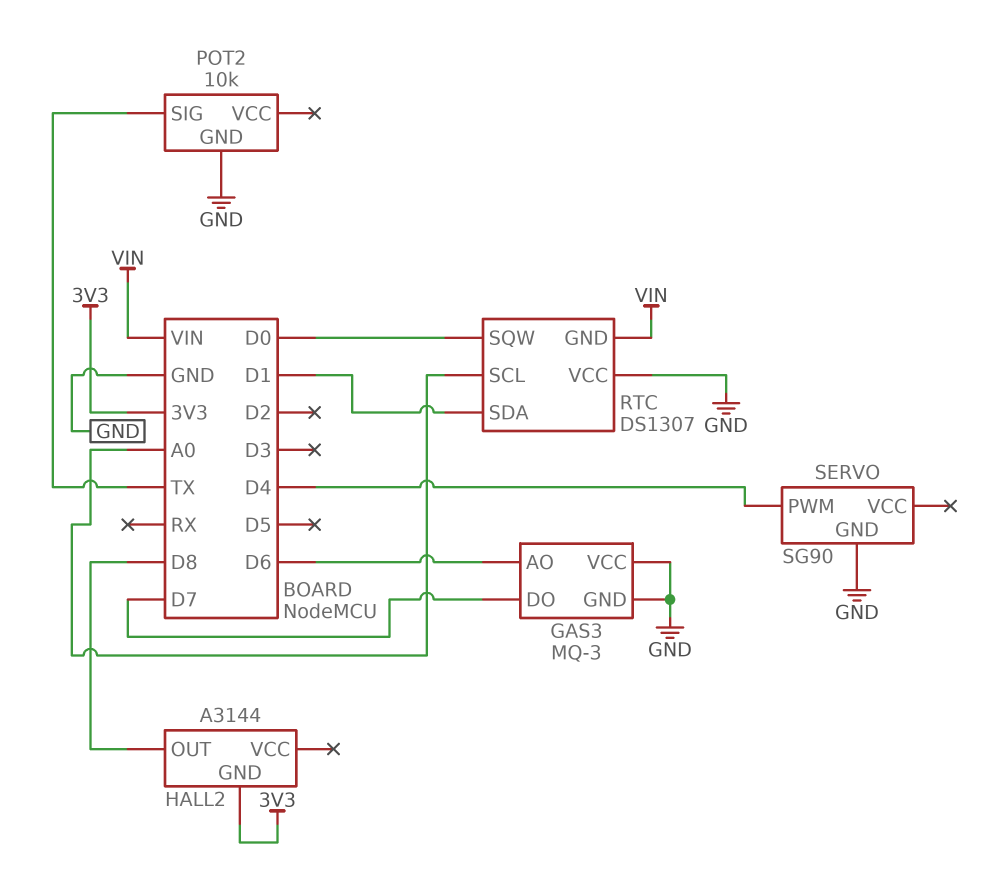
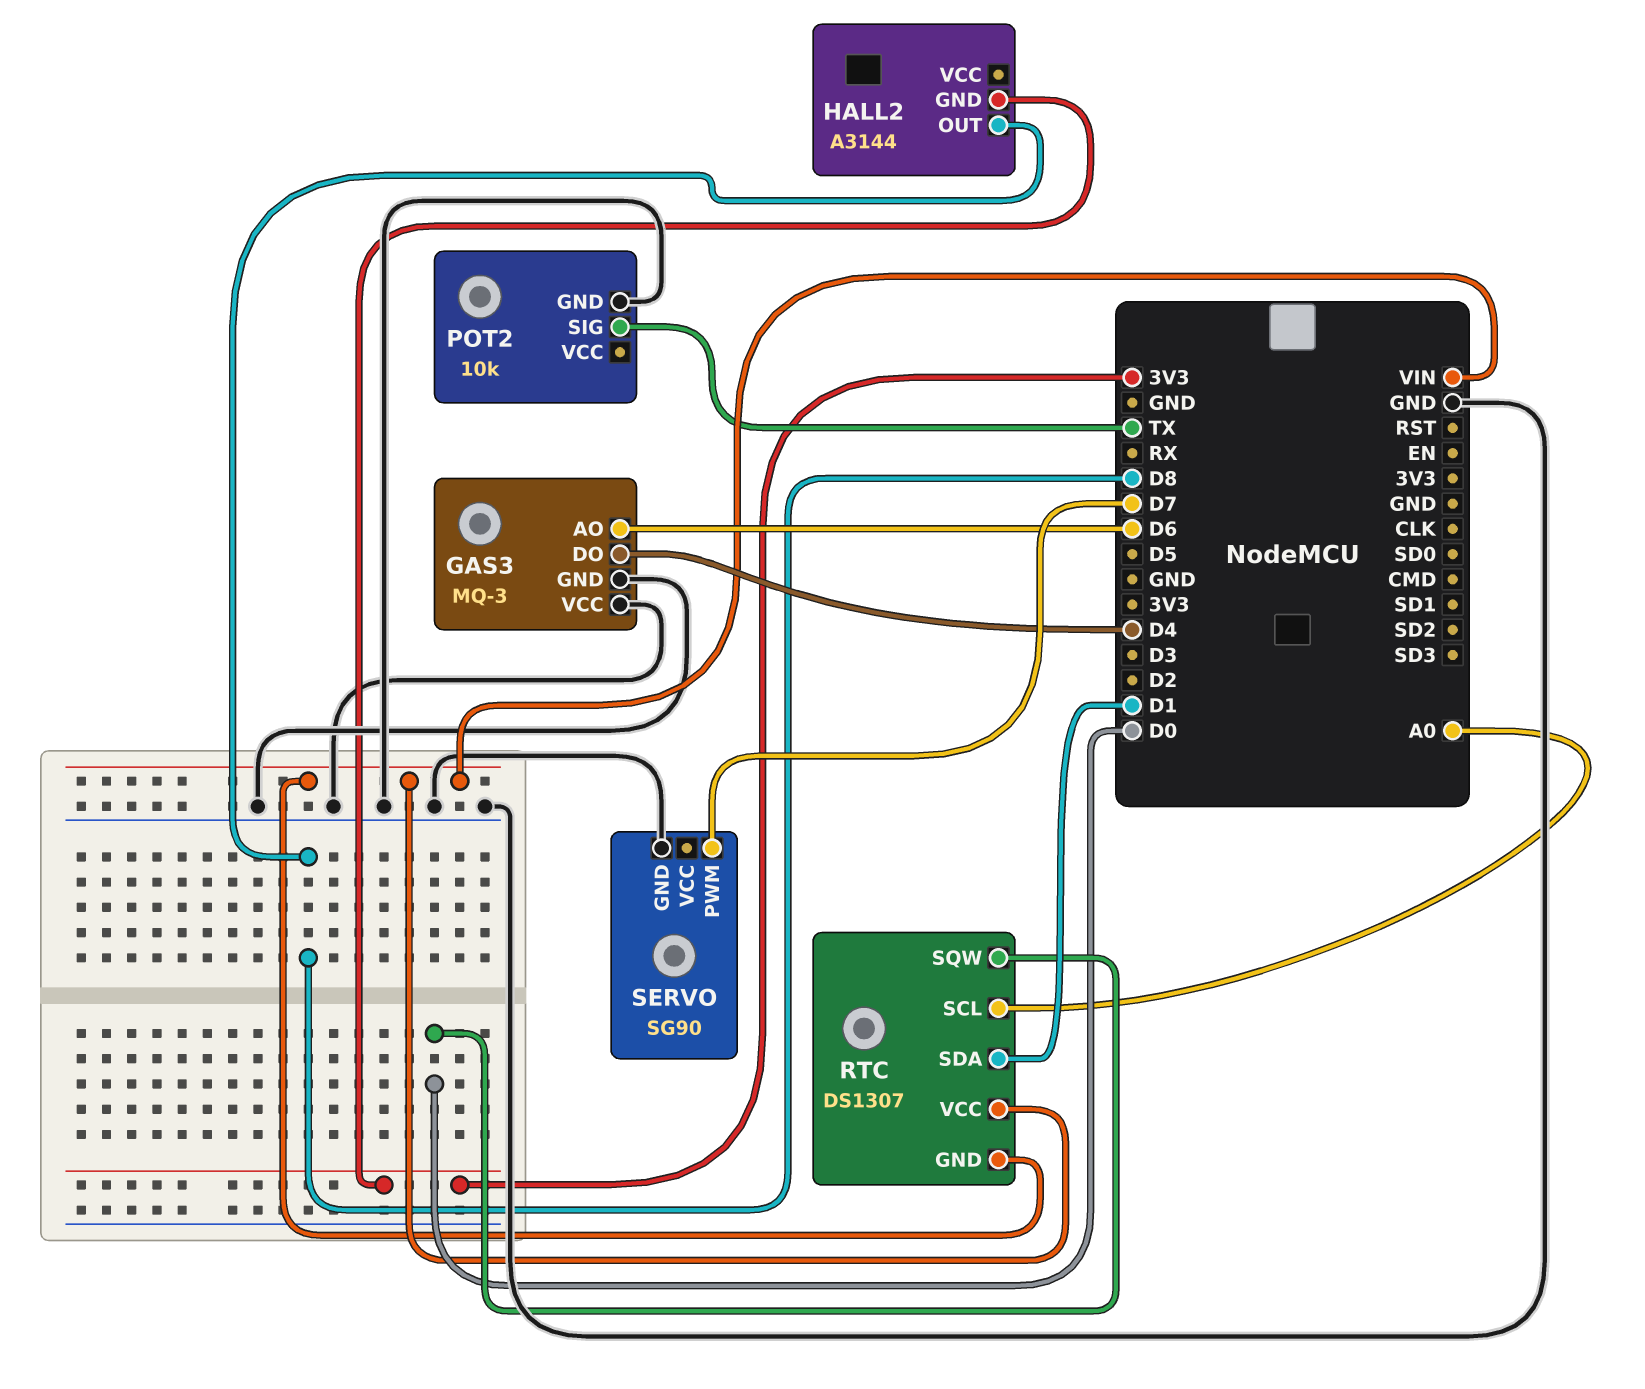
GAS3 pin DO: D7 -> D4
RTC pin VCC: GND -> VIN
SERVO pin PWM: D4 -> D7

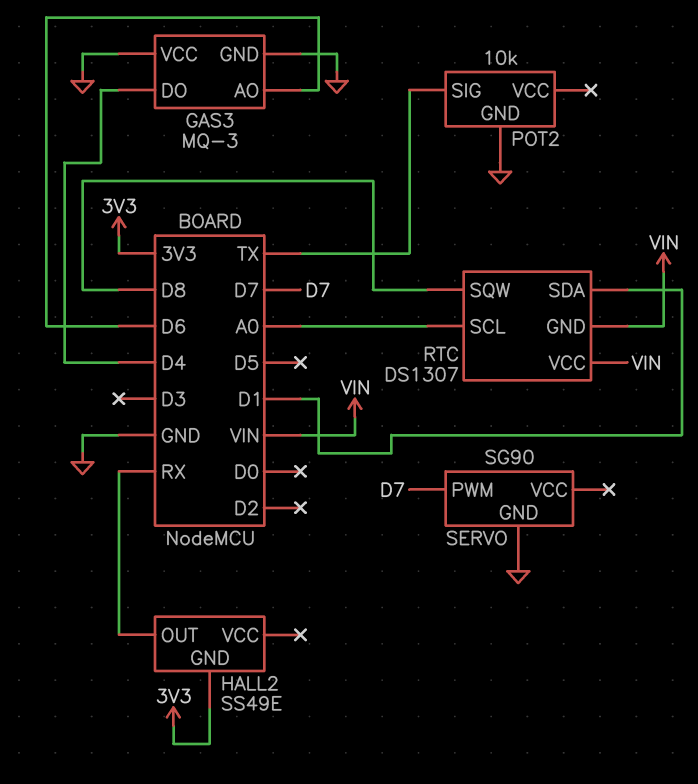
HALL2: A3144 -> SS49E
HALL2 pin OUT: D8 -> RX
RTC pin SQW: D0 -> D8

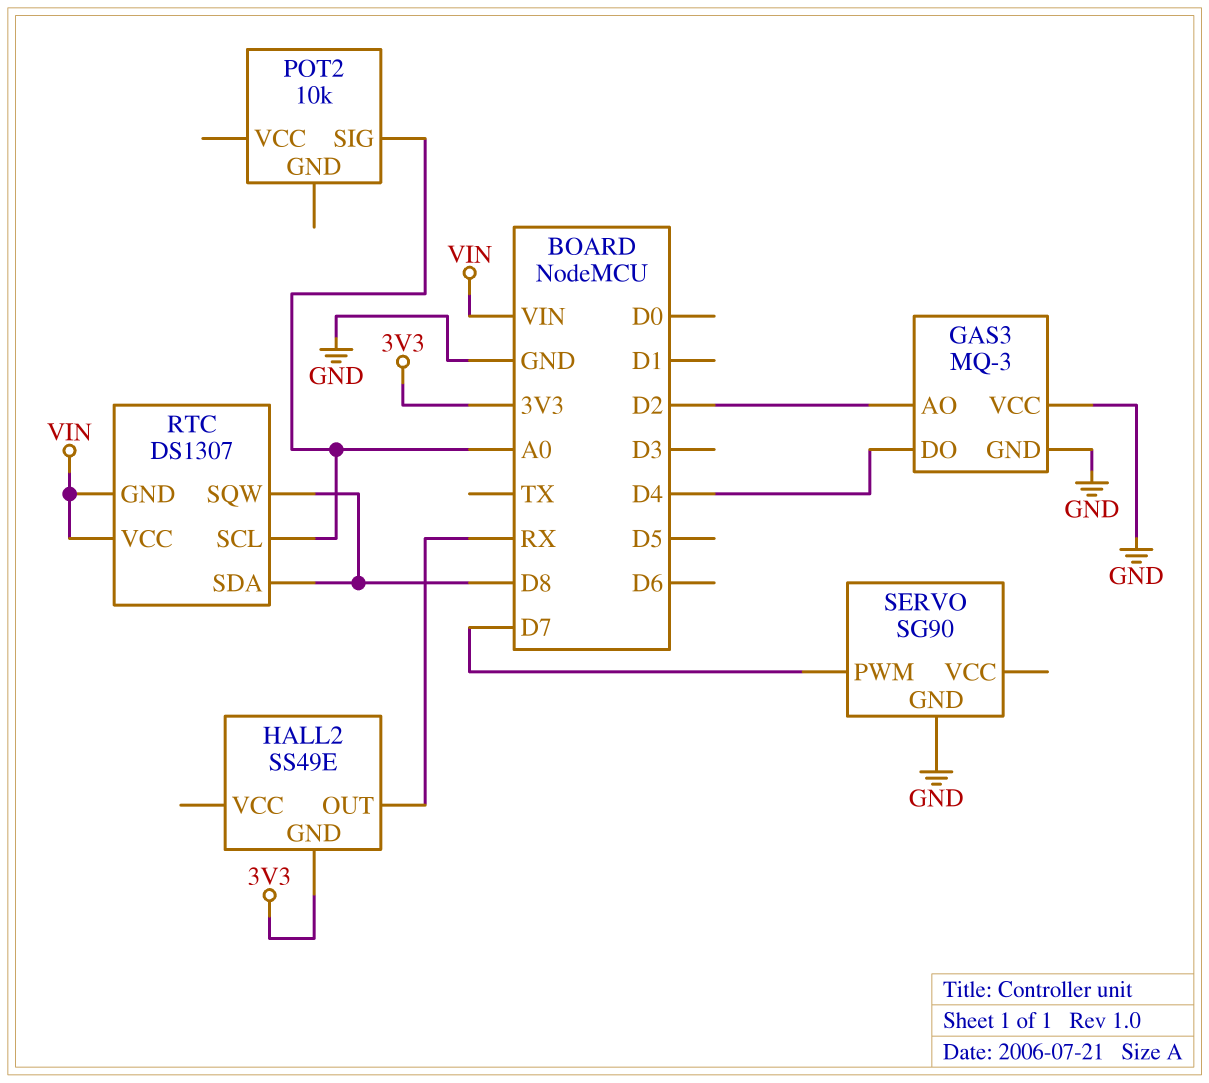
GAS3 pin AO: D6 -> D2
POT2 pin GND: GND -> none
POT2 pin SIG: TX -> A0
RTC pin SDA: D1 -> D8

